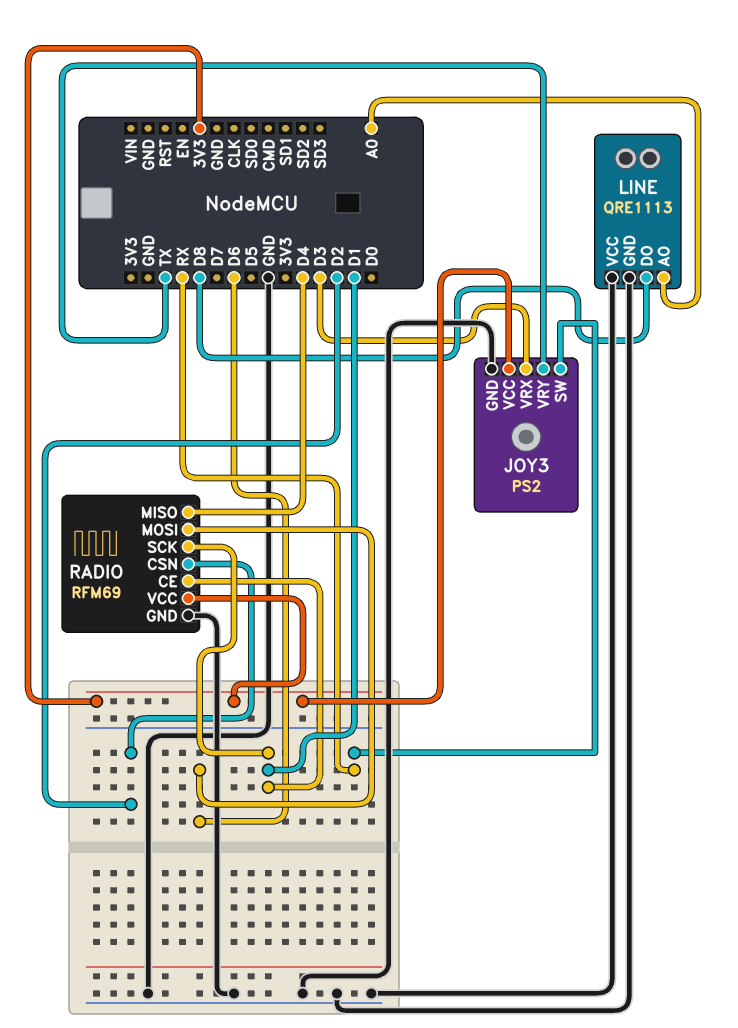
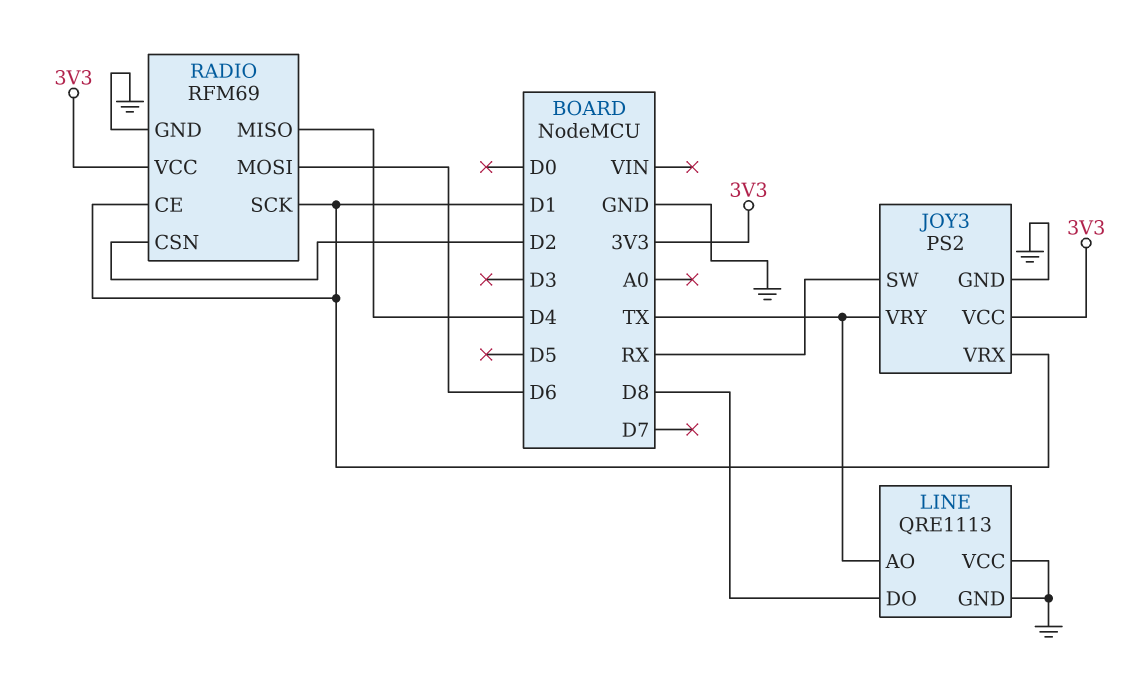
JOY3 pin VRX: D3 -> D1
LINE pin AO: A0 -> TX

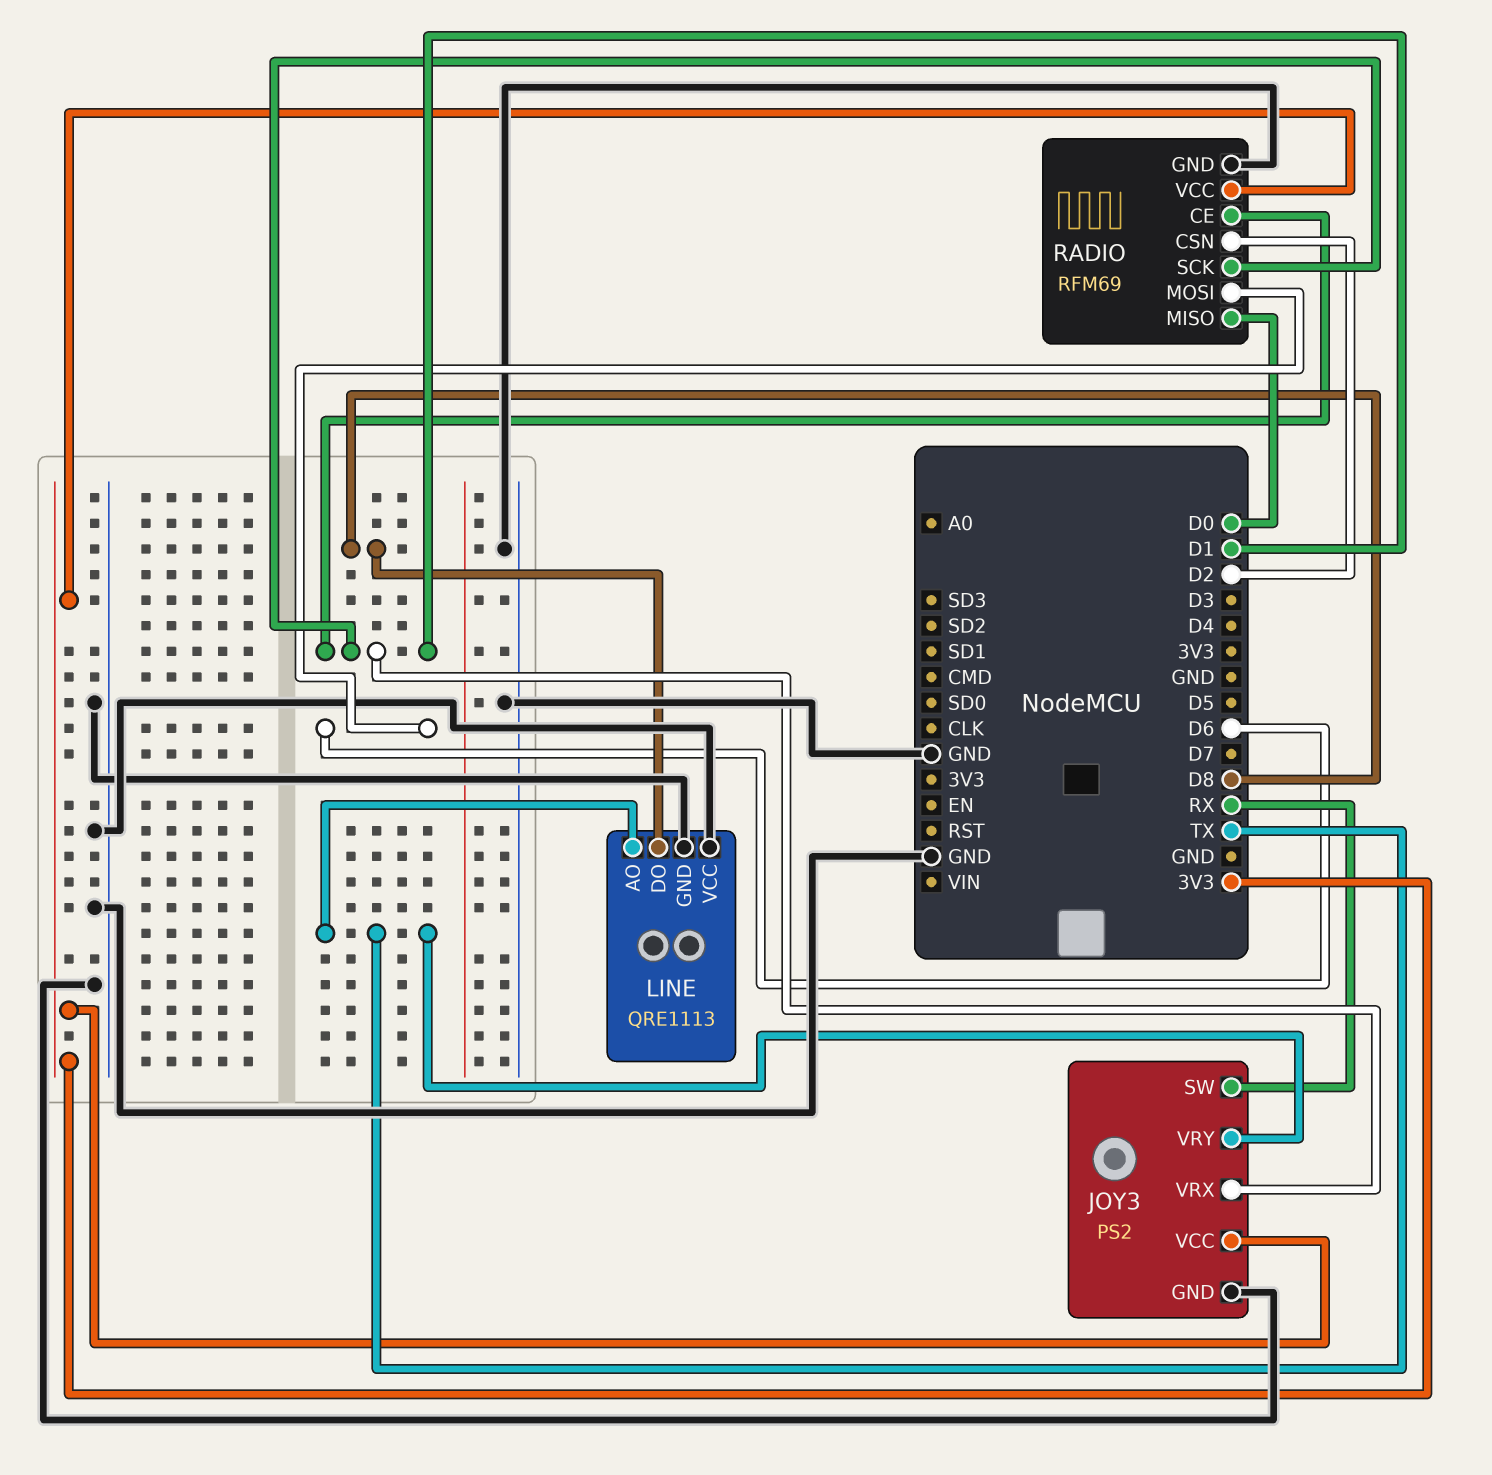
RADIO pin MISO: D4 -> D0

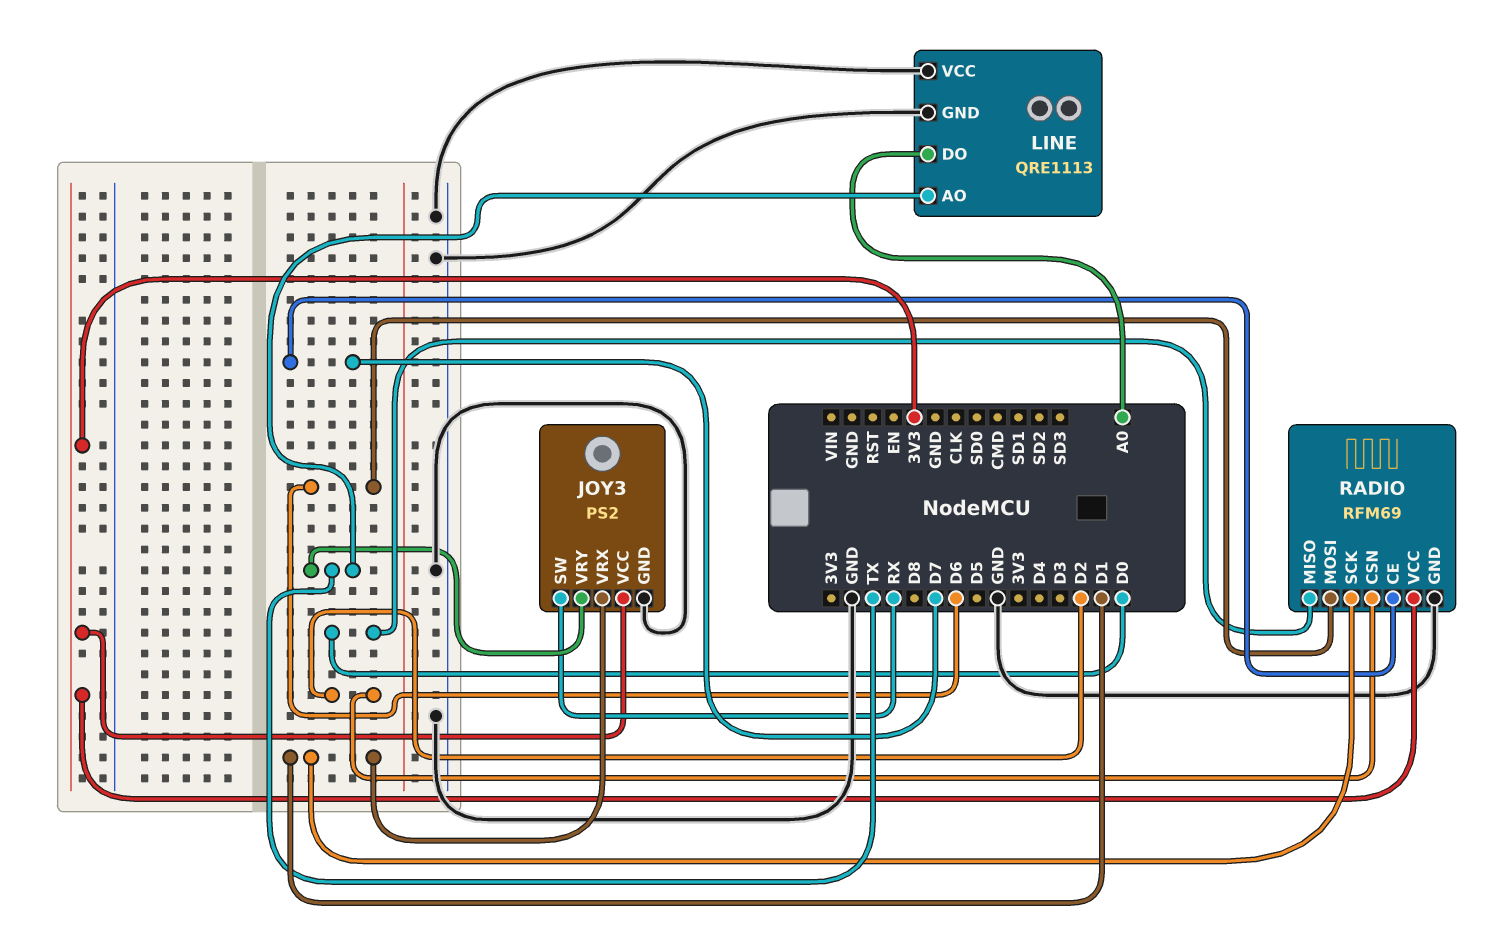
LINE pin DO: D8 -> A0
RADIO pin CE: D1 -> D7

